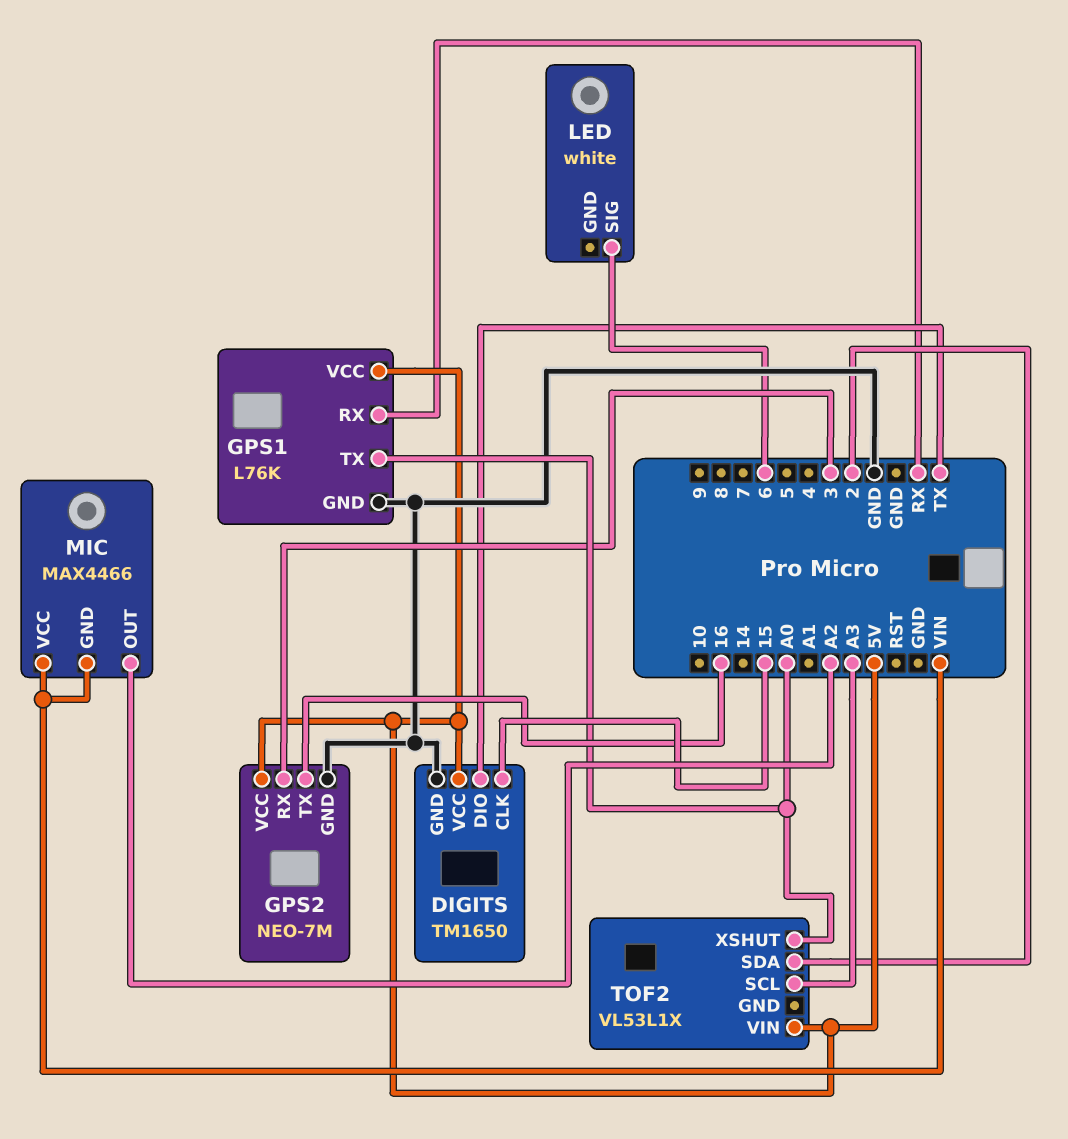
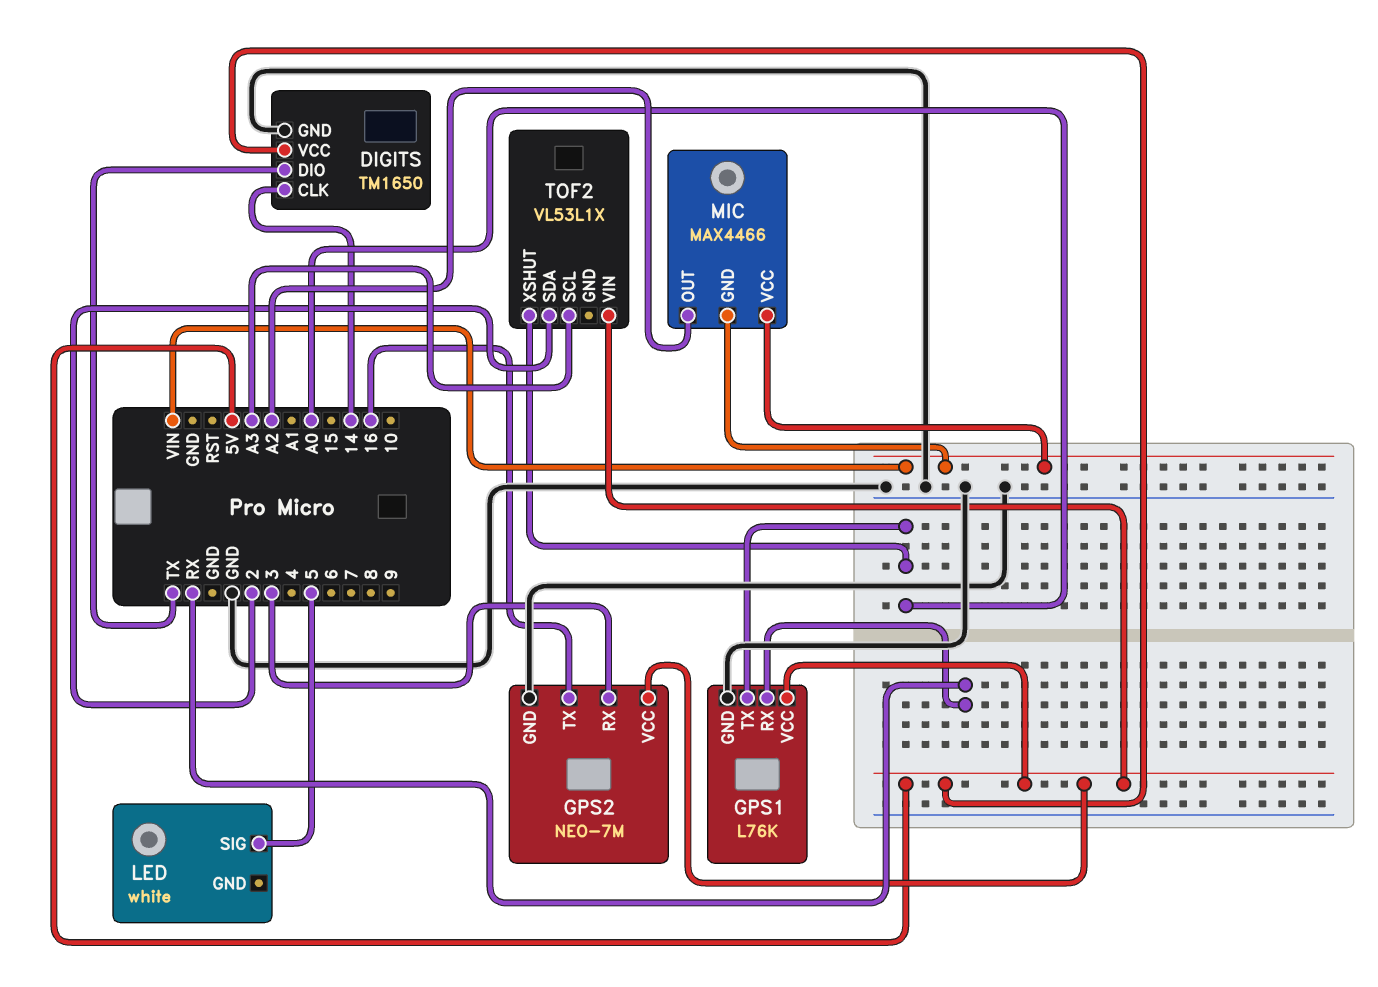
DIGITS pin CLK: 15 -> 14
LED pin SIG: 6 -> 5

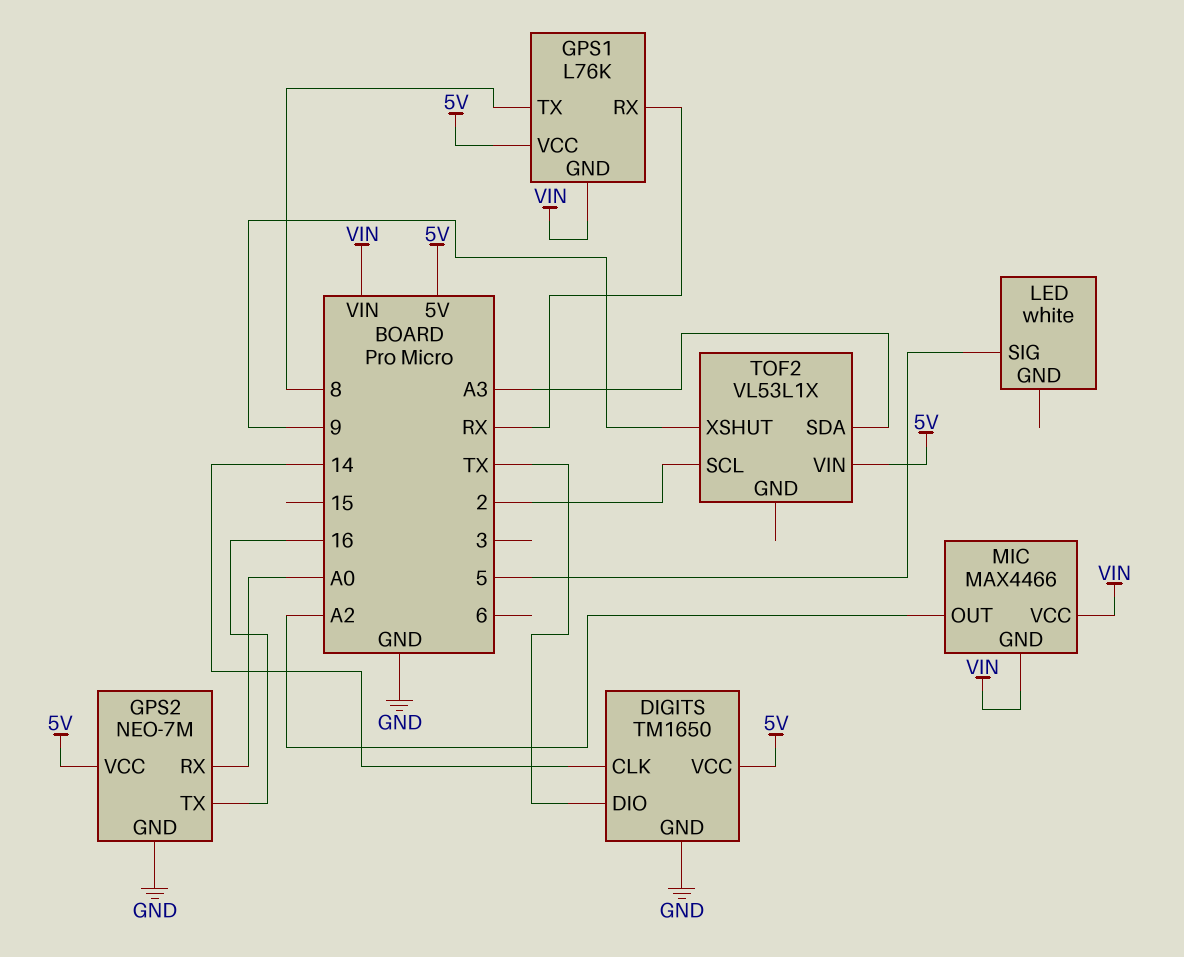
GPS1 pin GND: GND -> VIN
GPS1 pin TX: A0 -> 8
GPS2 pin RX: 3 -> A0
TOF2 pin SCL: A3 -> 2
TOF2 pin SDA: 2 -> A3
TOF2 pin XSHUT: A0 -> 9

